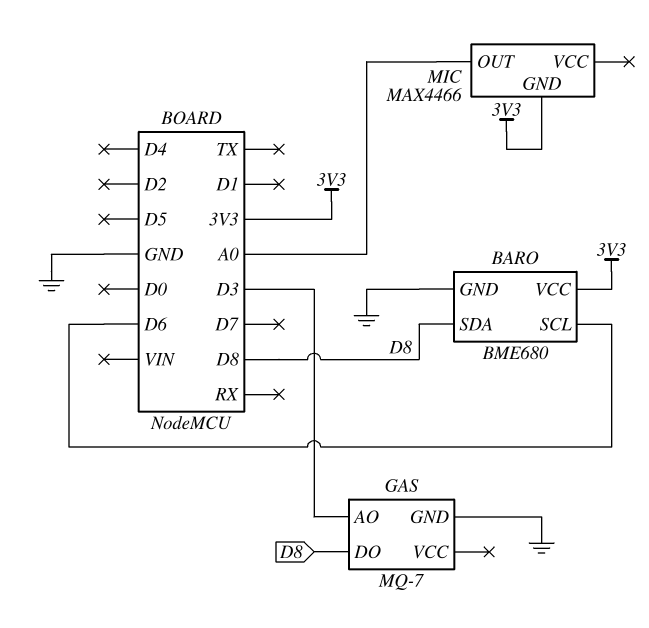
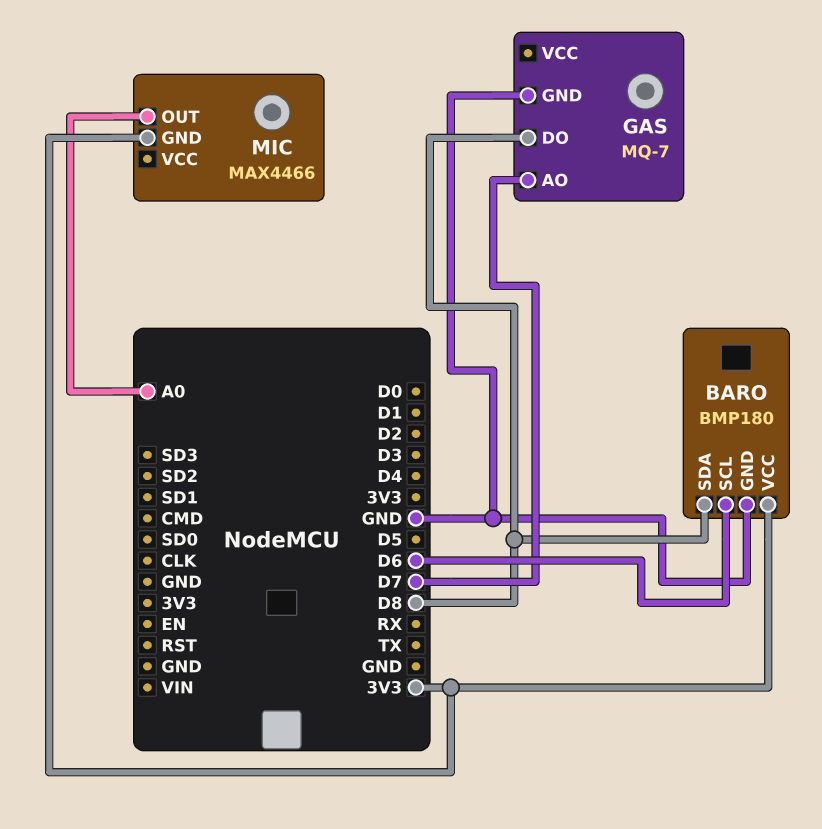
BARO: BME680 -> BMP180
GAS pin AO: D3 -> D7

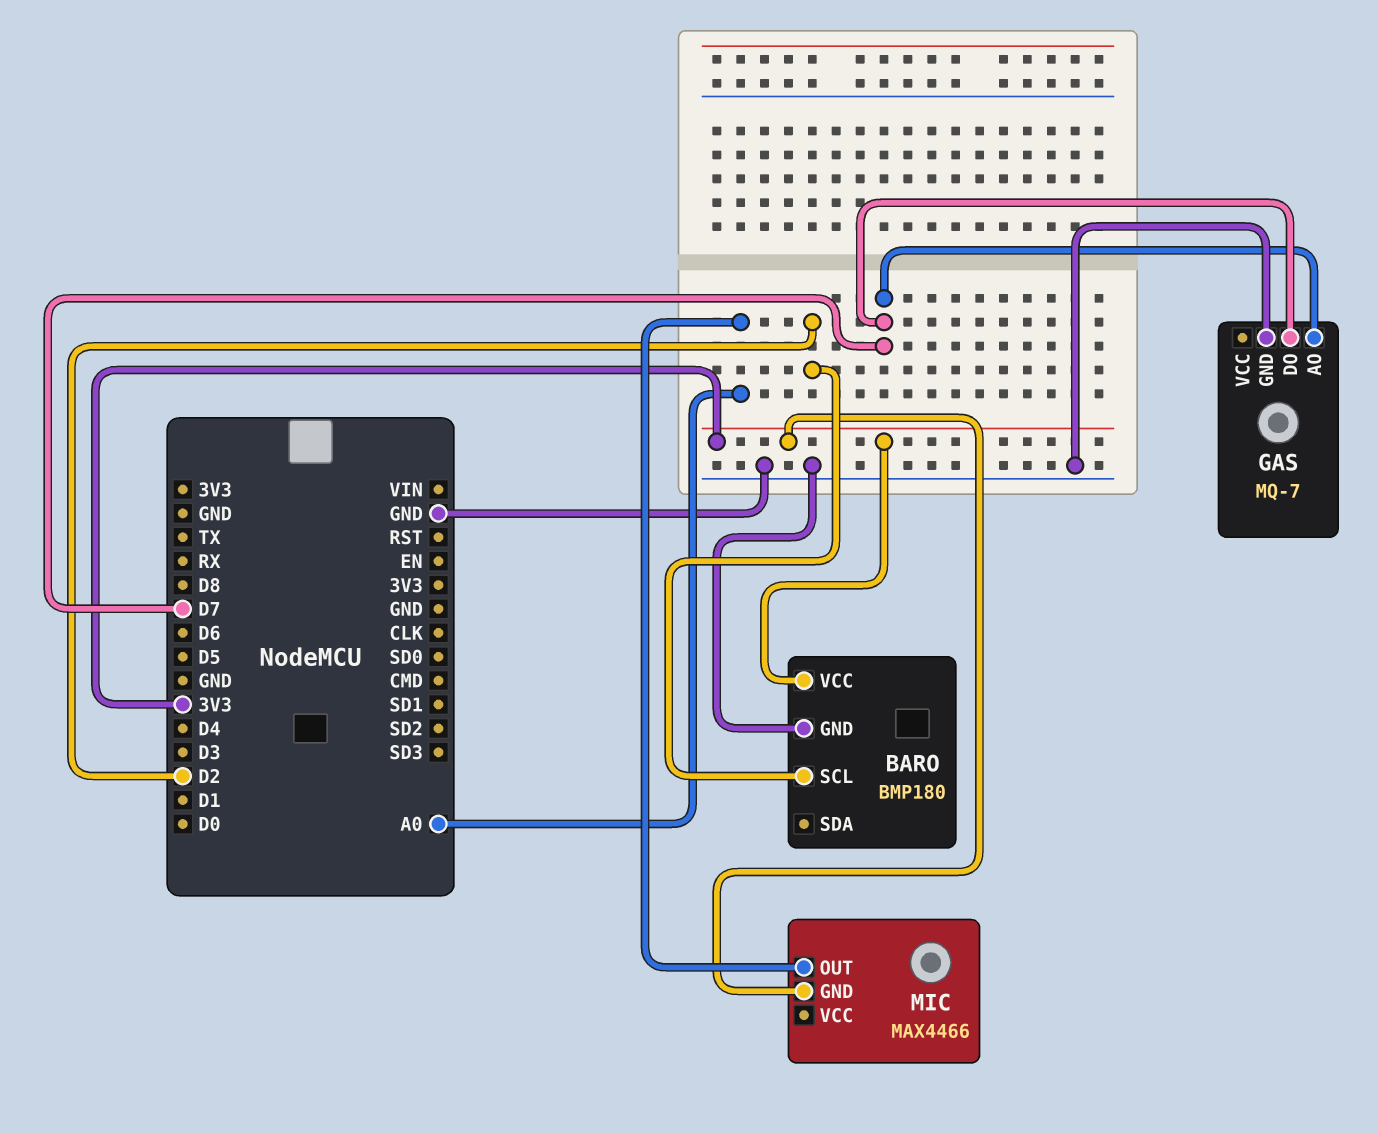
BARO pin SCL: D6 -> D2
BARO pin SDA: D8 -> none
GAS pin DO: D8 -> D7

